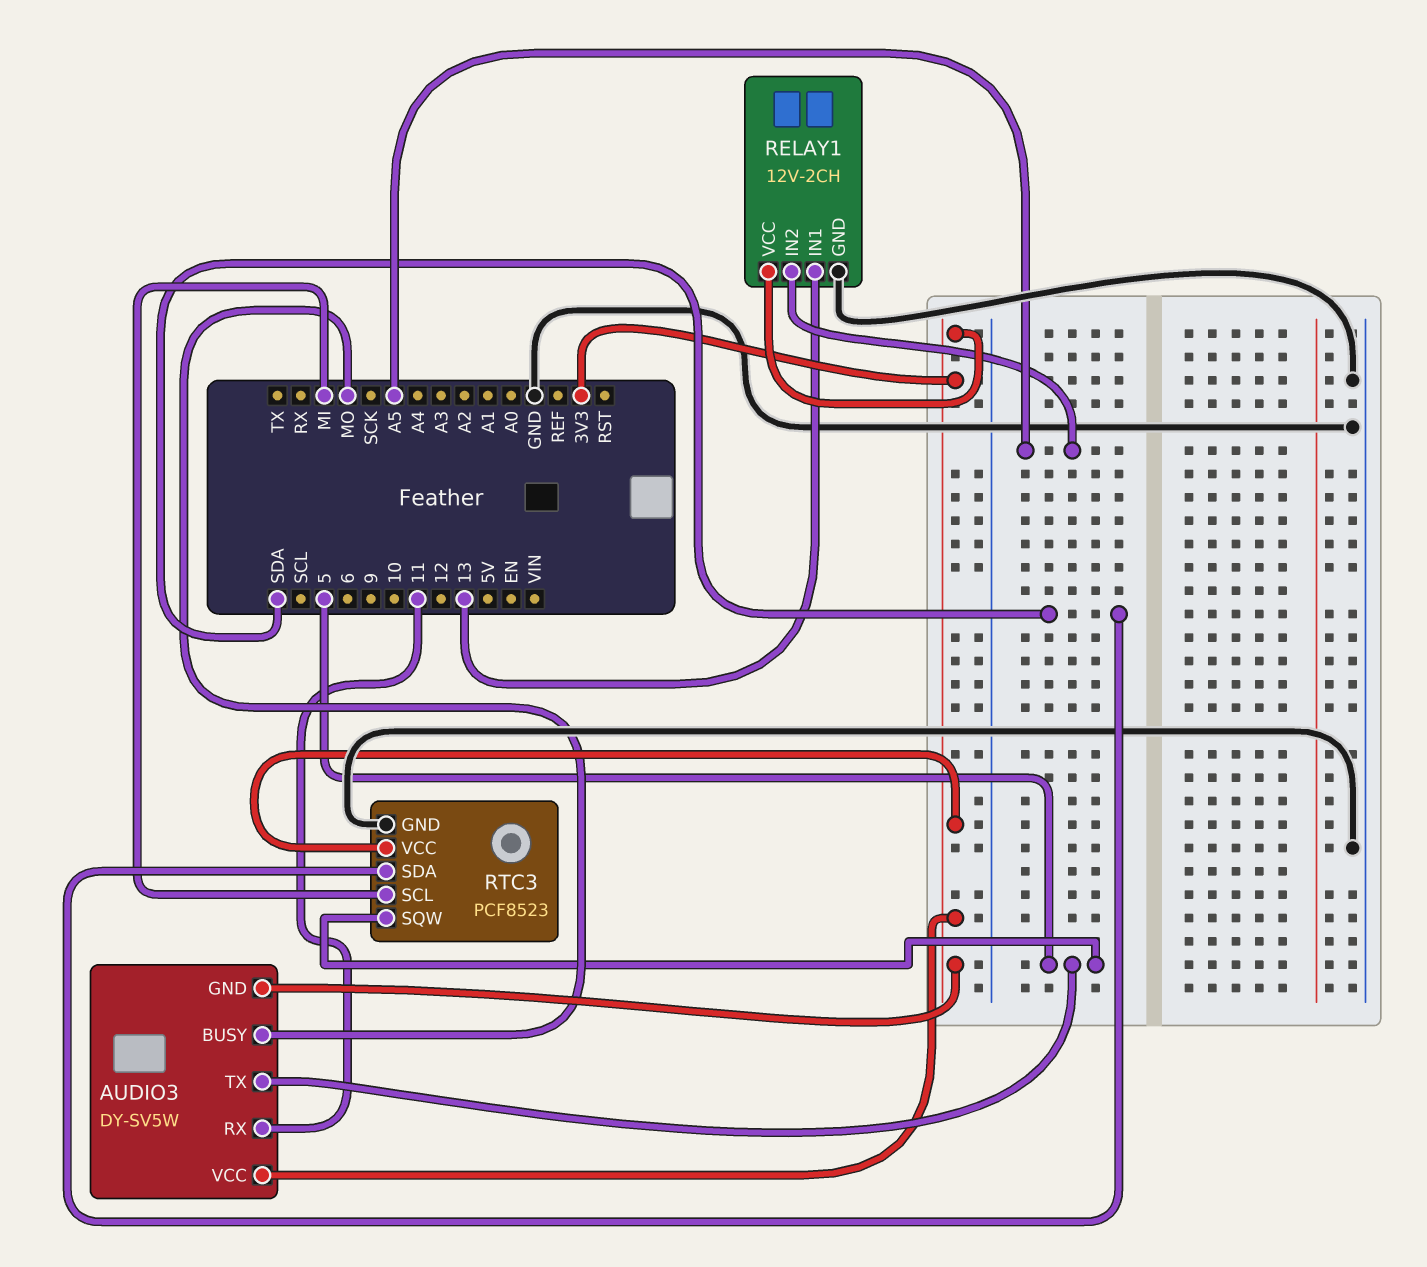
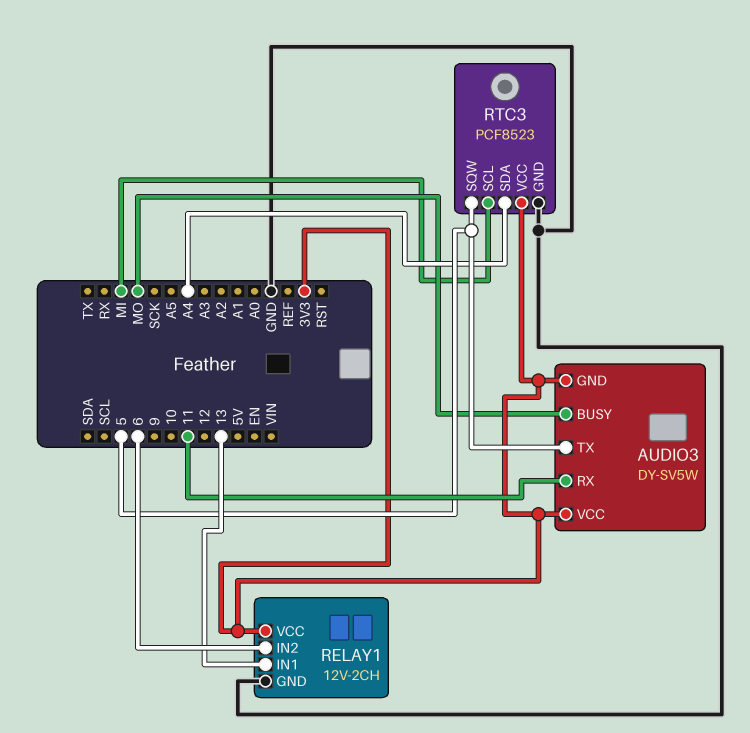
RELAY1 pin IN2: A5 -> 6
RTC3 pin SDA: SDA -> A4

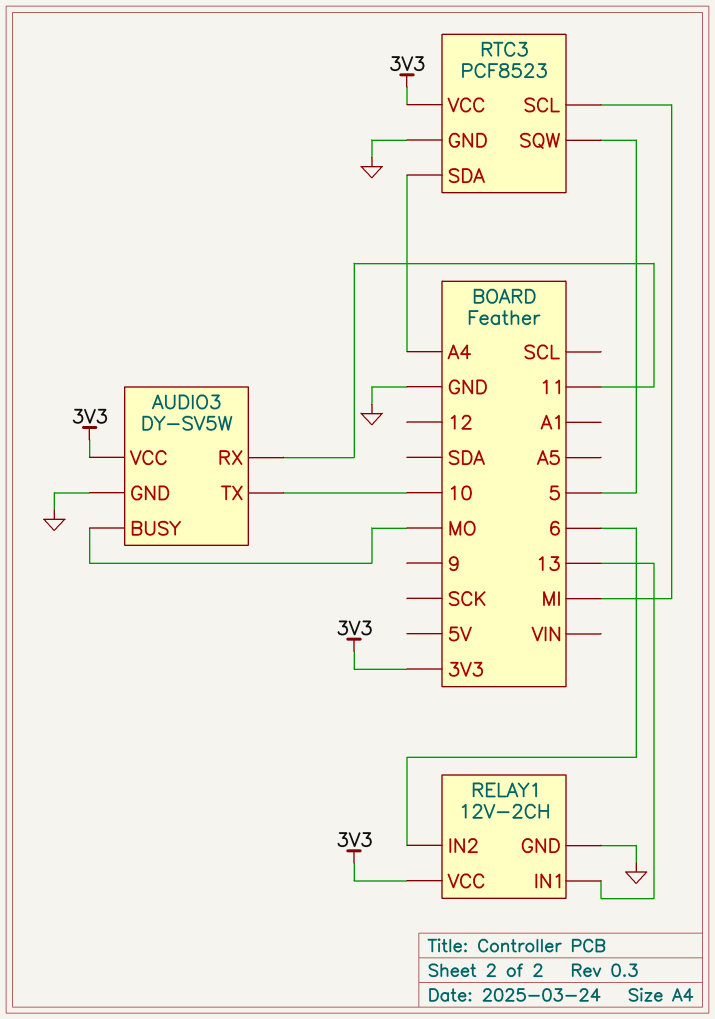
AUDIO3 pin GND: 3V3 -> GND
AUDIO3 pin TX: 5 -> 10

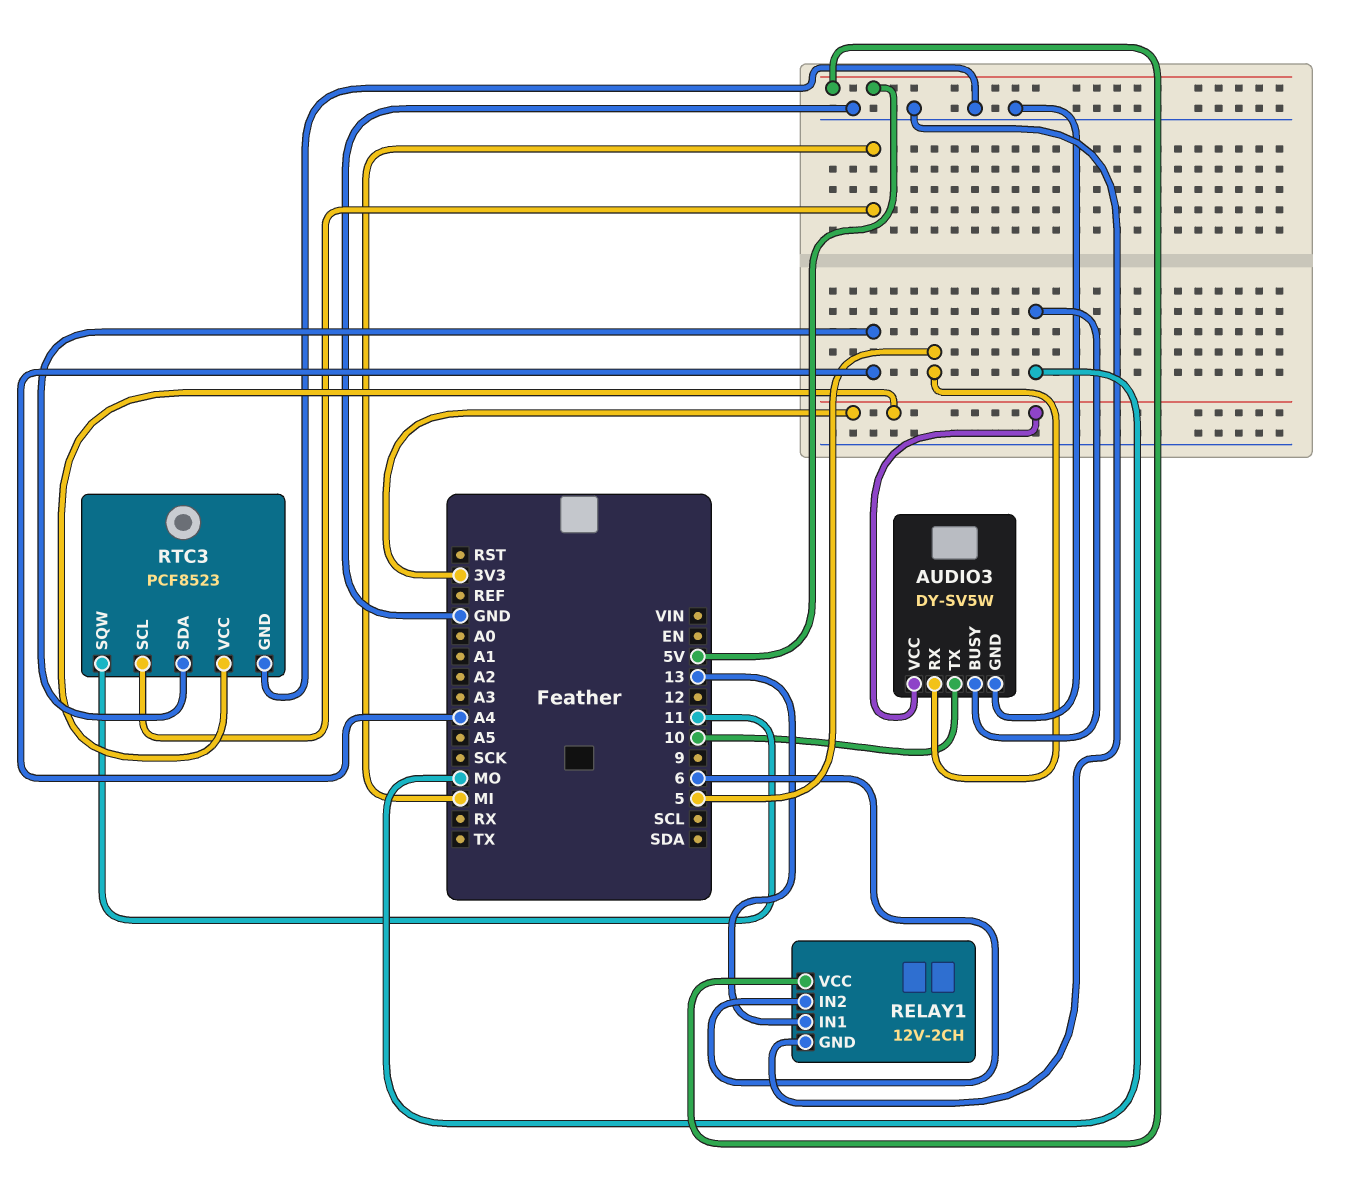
AUDIO3 pin RX: 11 -> 5
RELAY1 pin VCC: 3V3 -> 5V
RTC3 pin SQW: 5 -> 11

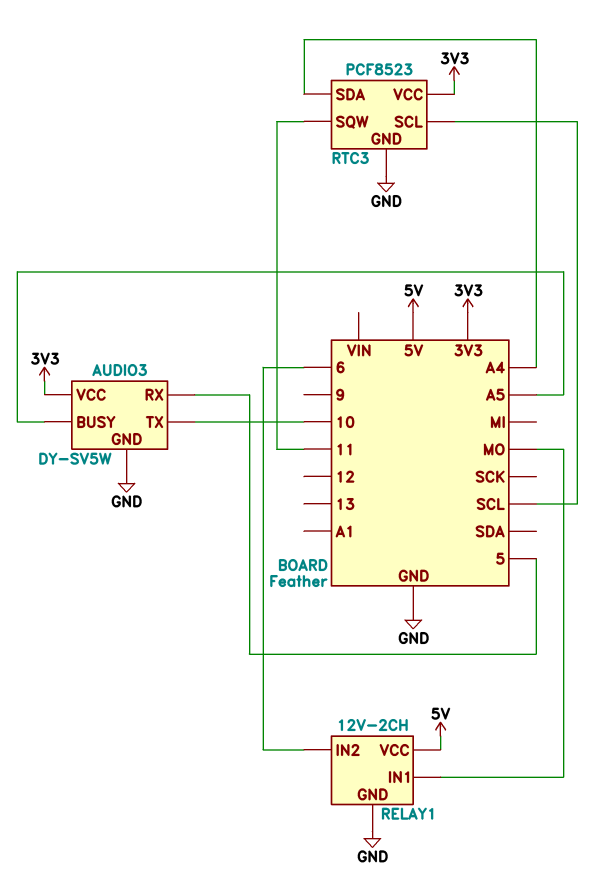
AUDIO3 pin BUSY: MO -> A5
RELAY1 pin IN1: 13 -> MO
RTC3 pin SCL: MI -> SCL

